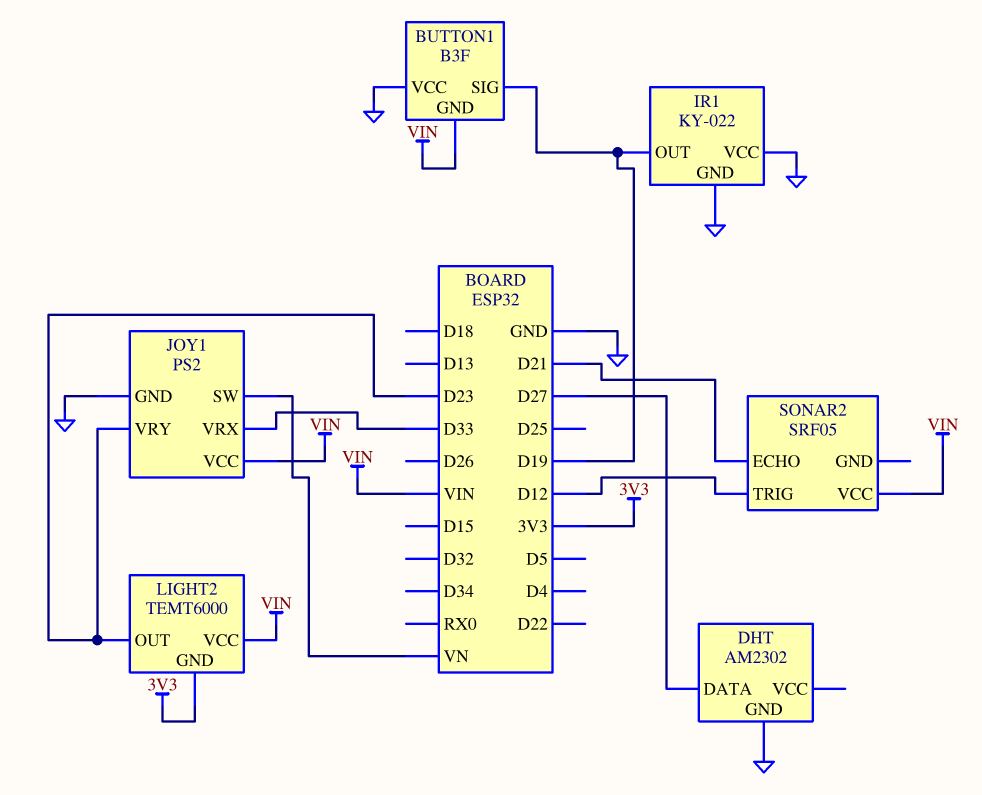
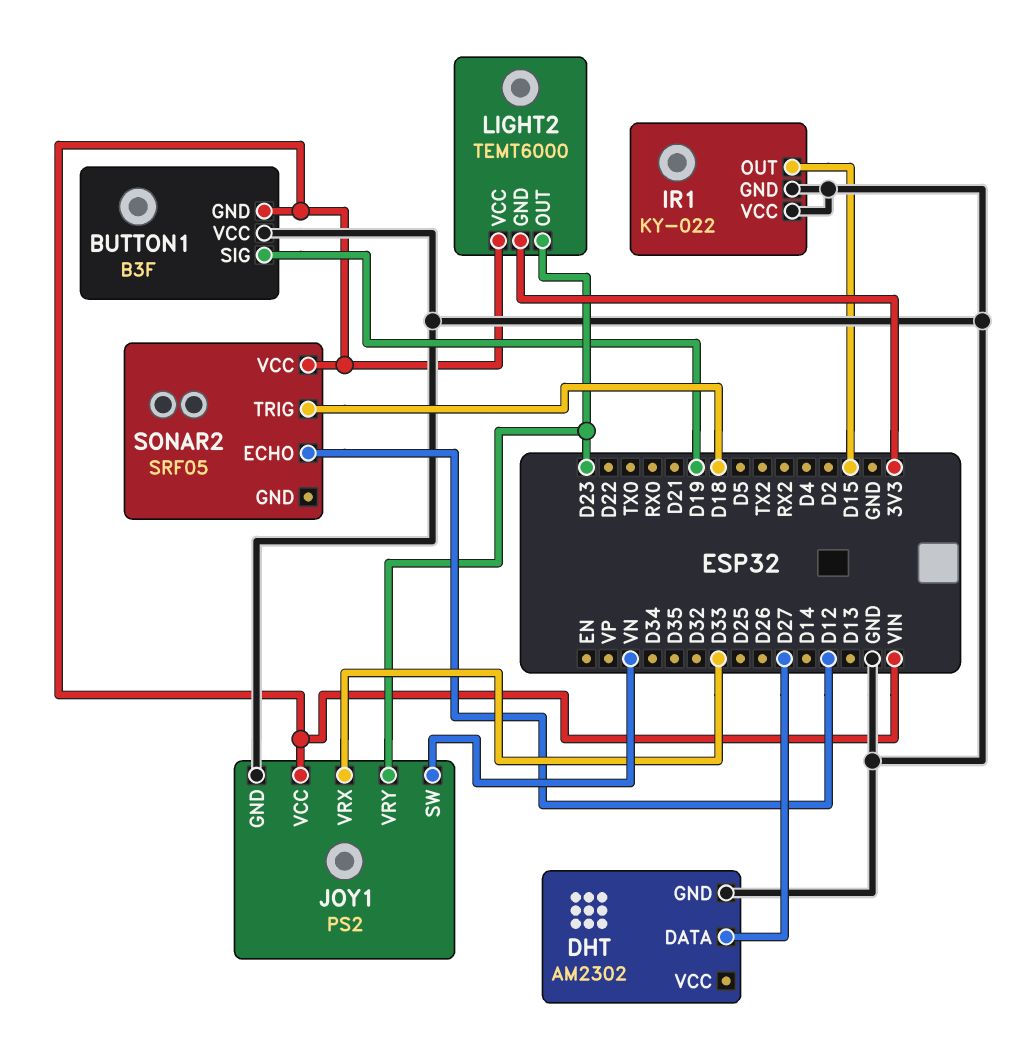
IR1 pin OUT: D19 -> D15
SONAR2 pin ECHO: D21 -> D12
SONAR2 pin TRIG: D12 -> D18

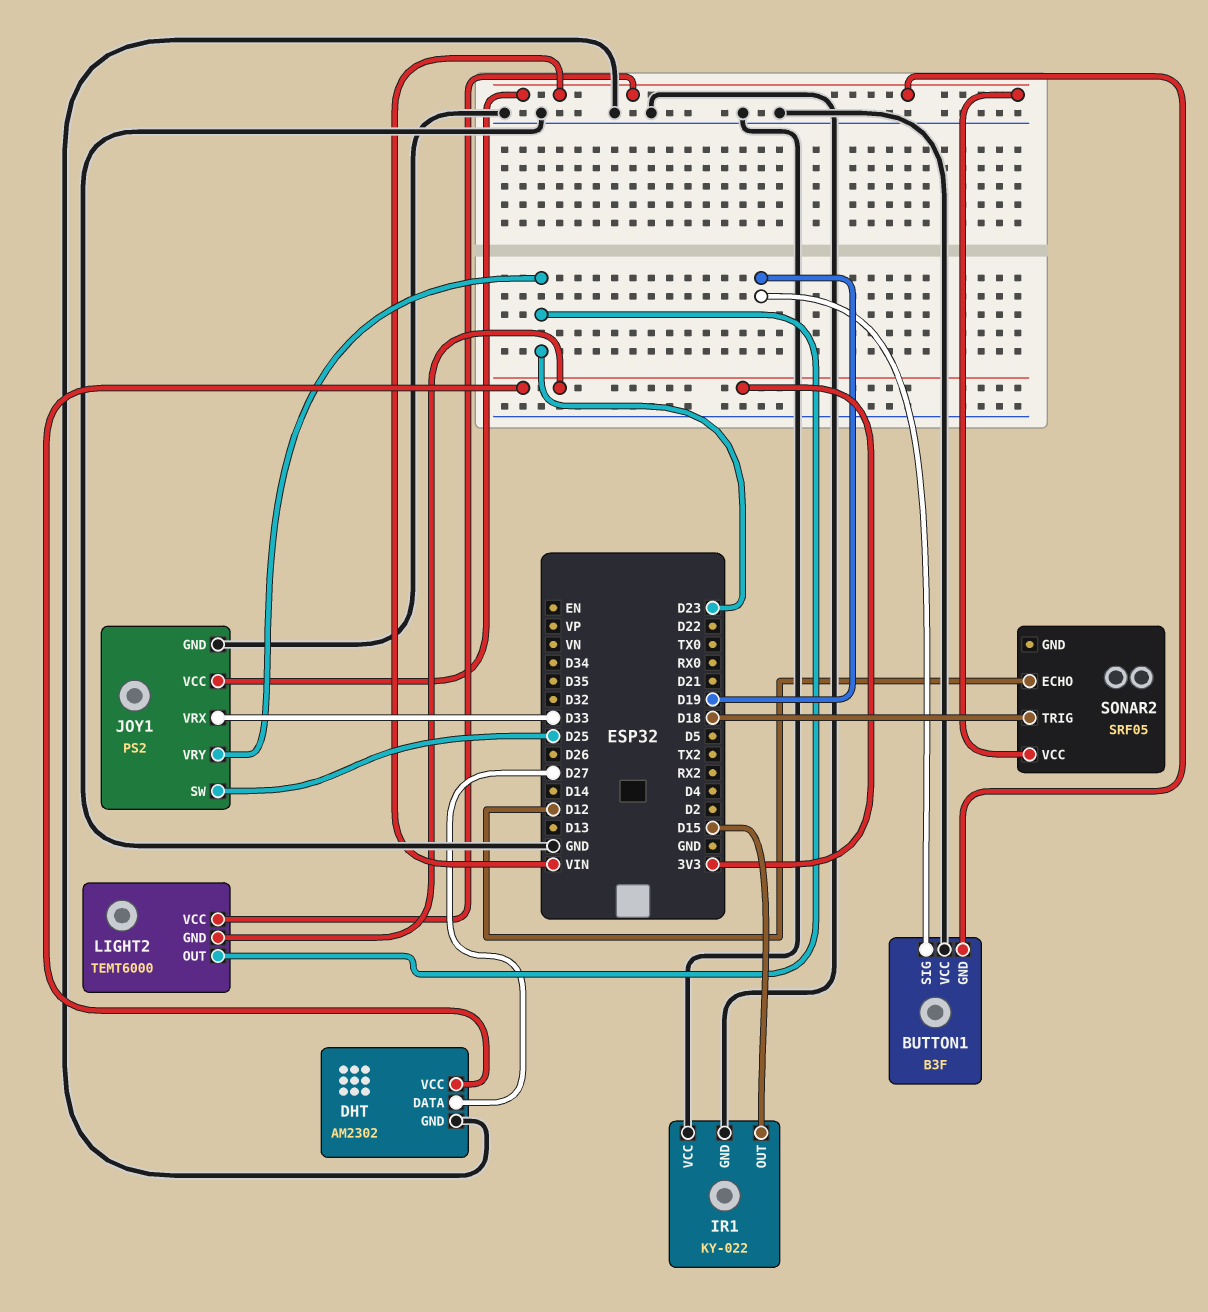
DHT pin VCC: none -> 3V3
JOY1 pin SW: VN -> D25

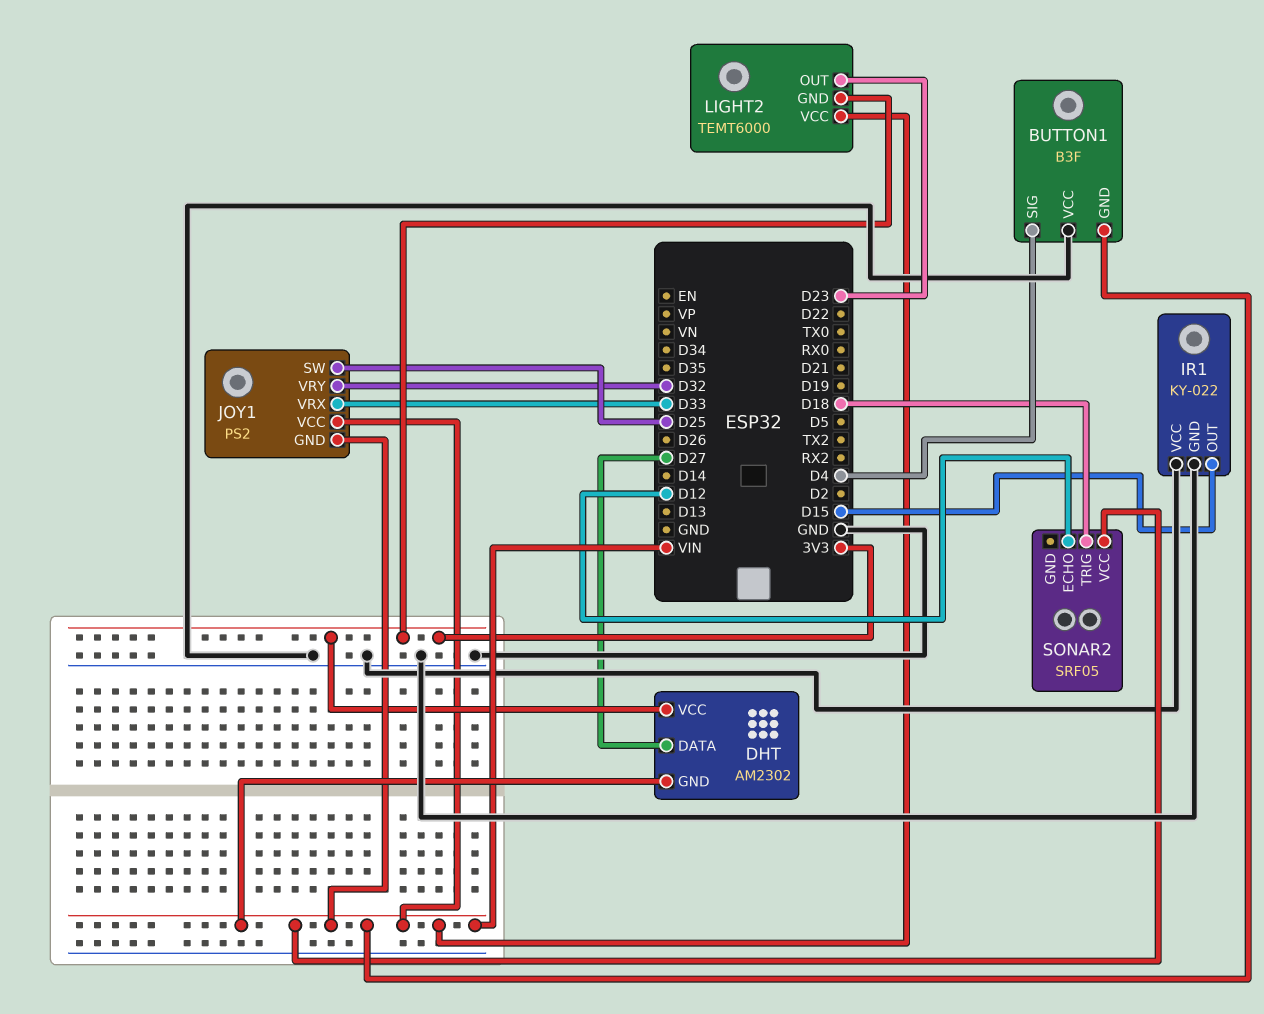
BUTTON1 pin SIG: D19 -> D4
DHT pin GND: GND -> VIN
JOY1 pin GND: GND -> VIN
JOY1 pin VRY: D23 -> D32

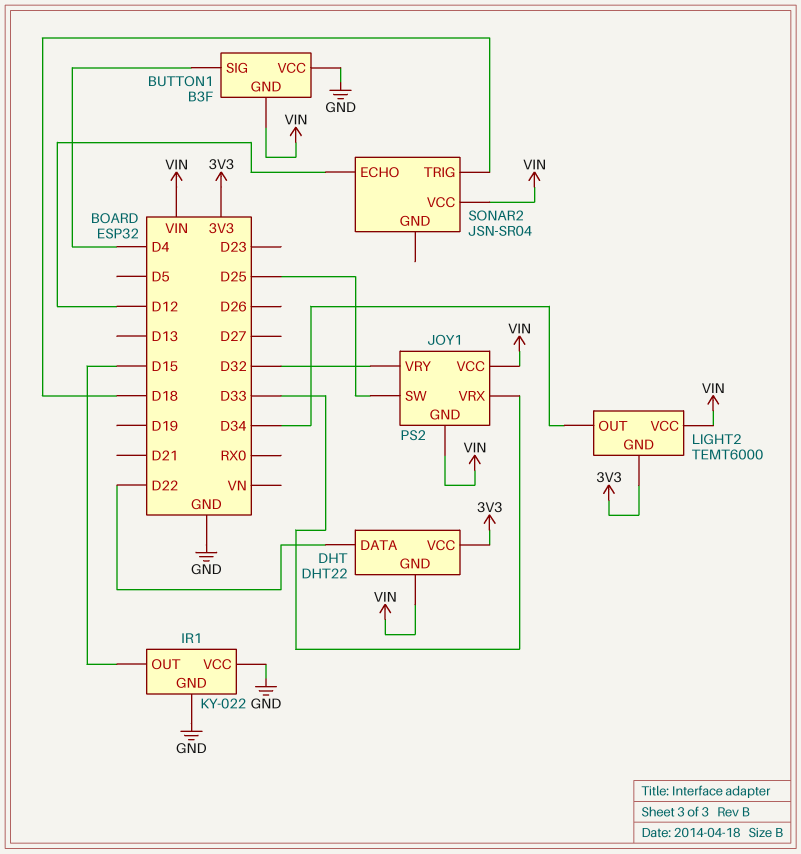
DHT: AM2302 -> DHT22
DHT pin DATA: D27 -> D22
LIGHT2 pin OUT: D23 -> D34
SONAR2: SRF05 -> JSN-SR04

